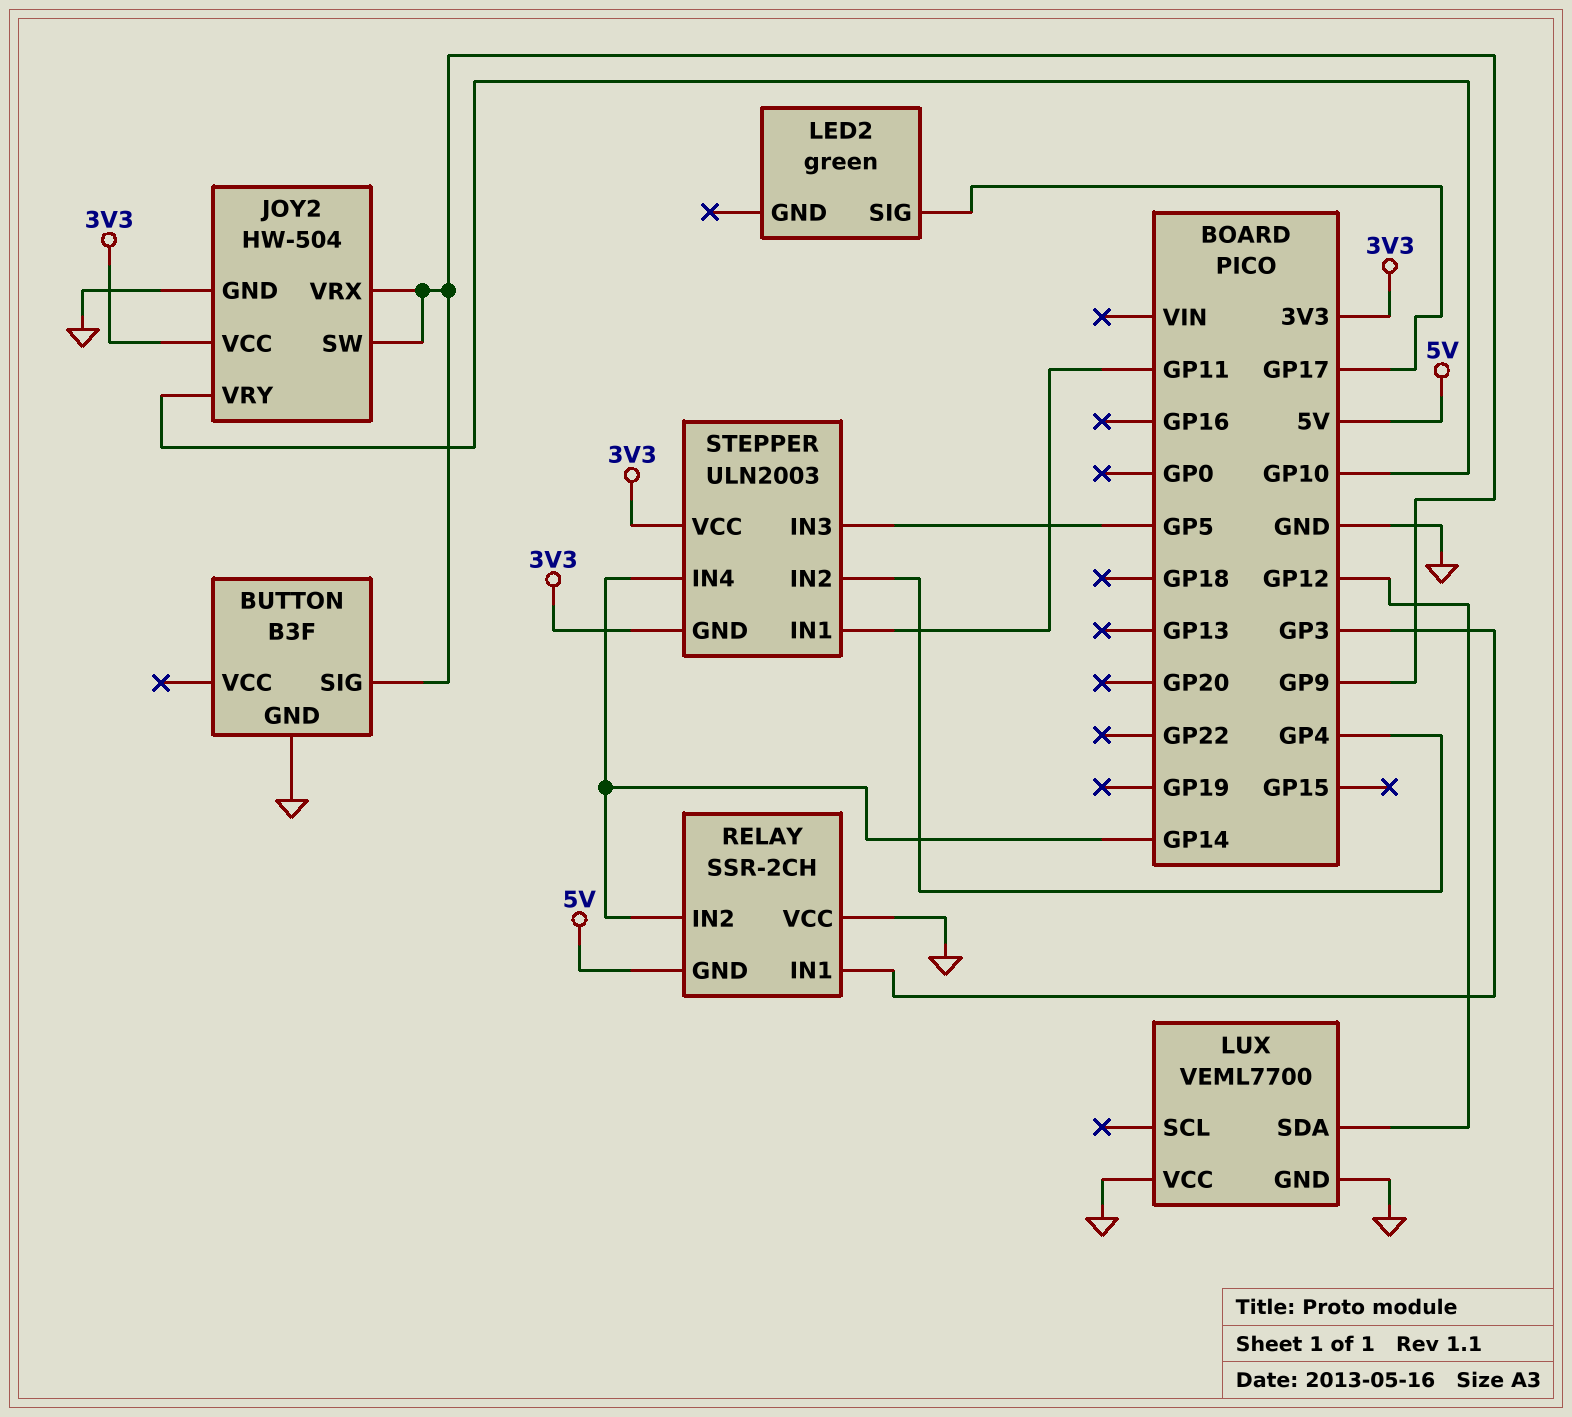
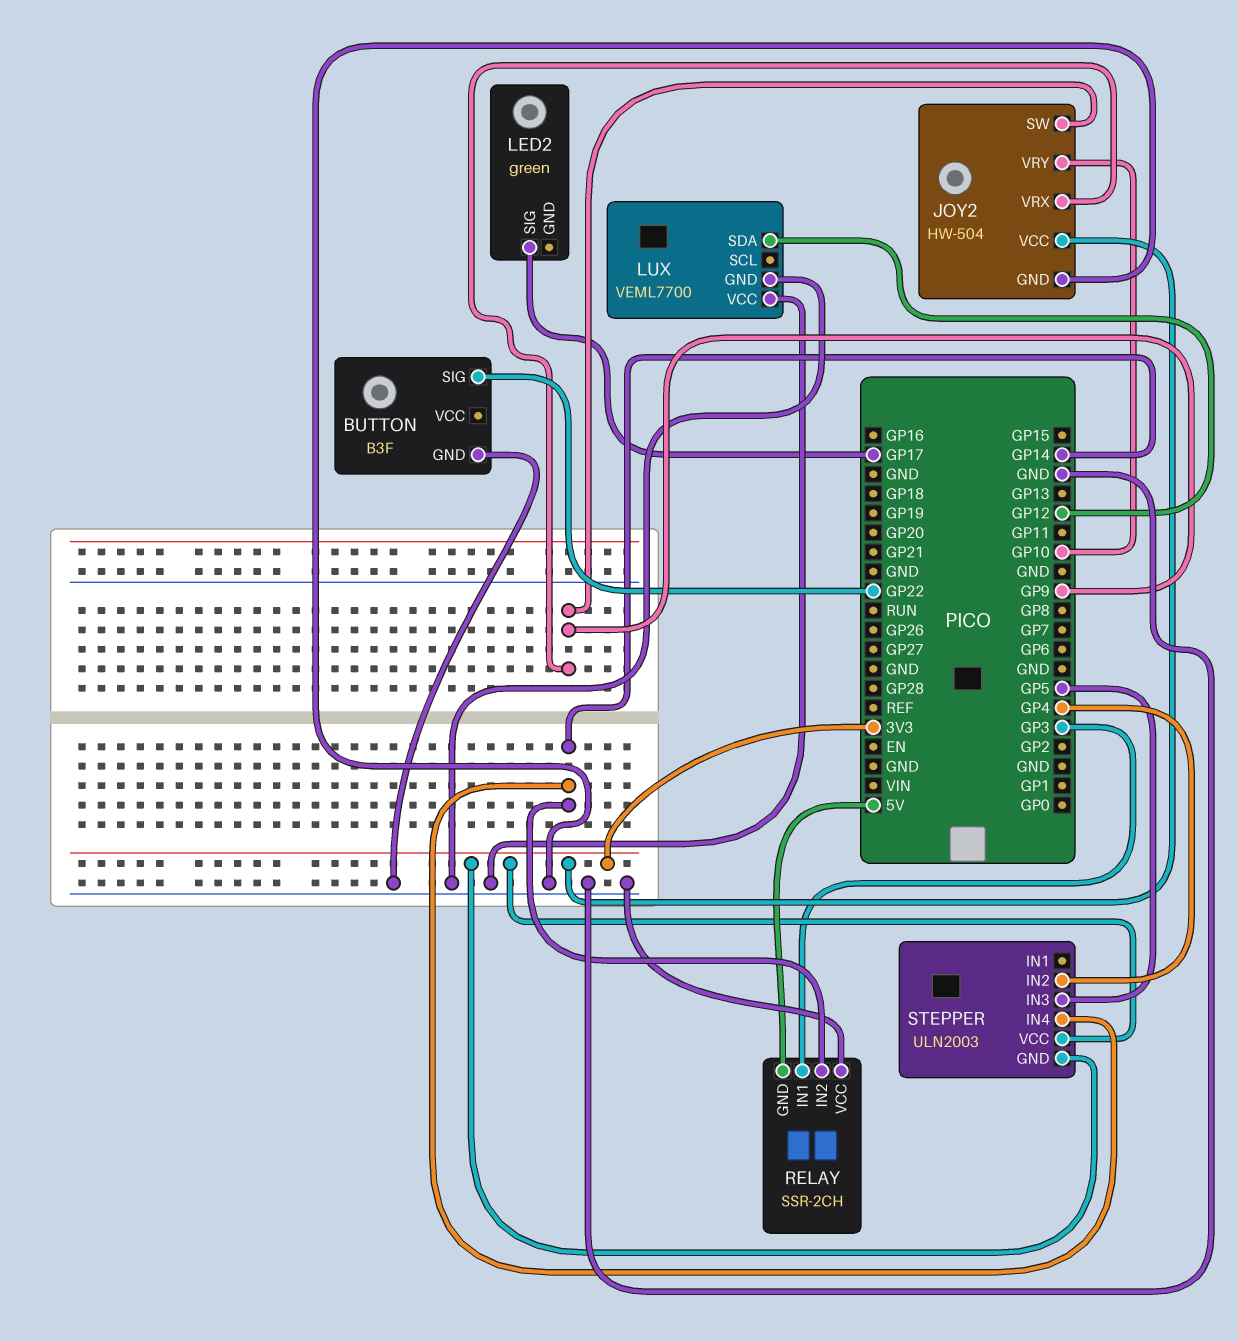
BUTTON pin SIG: GP9 -> GP22
STEPPER pin IN1: GP11 -> none

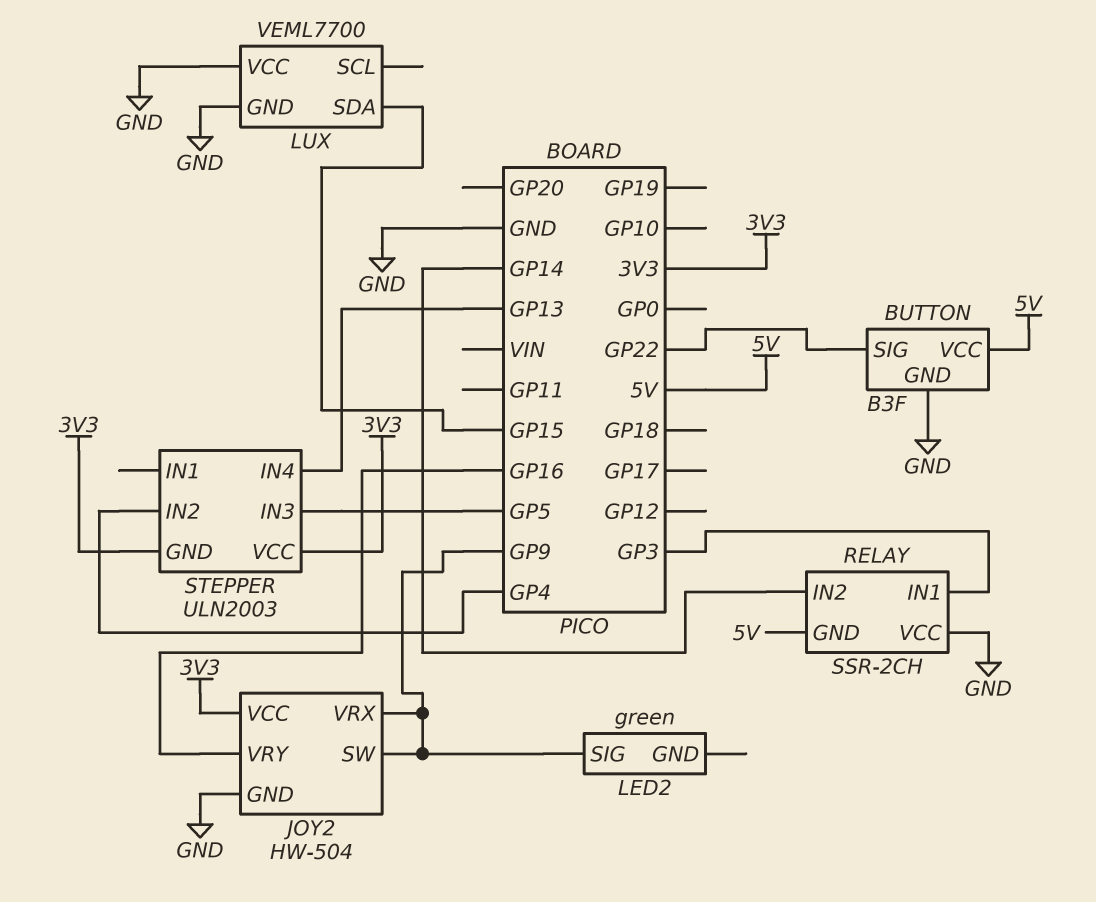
BUTTON pin VCC: none -> 5V
JOY2 pin VRY: GP10 -> GP16
LED2 pin SIG: GP17 -> GP9
LUX pin SDA: GP12 -> GP15
STEPPER pin IN4: GP14 -> GP13

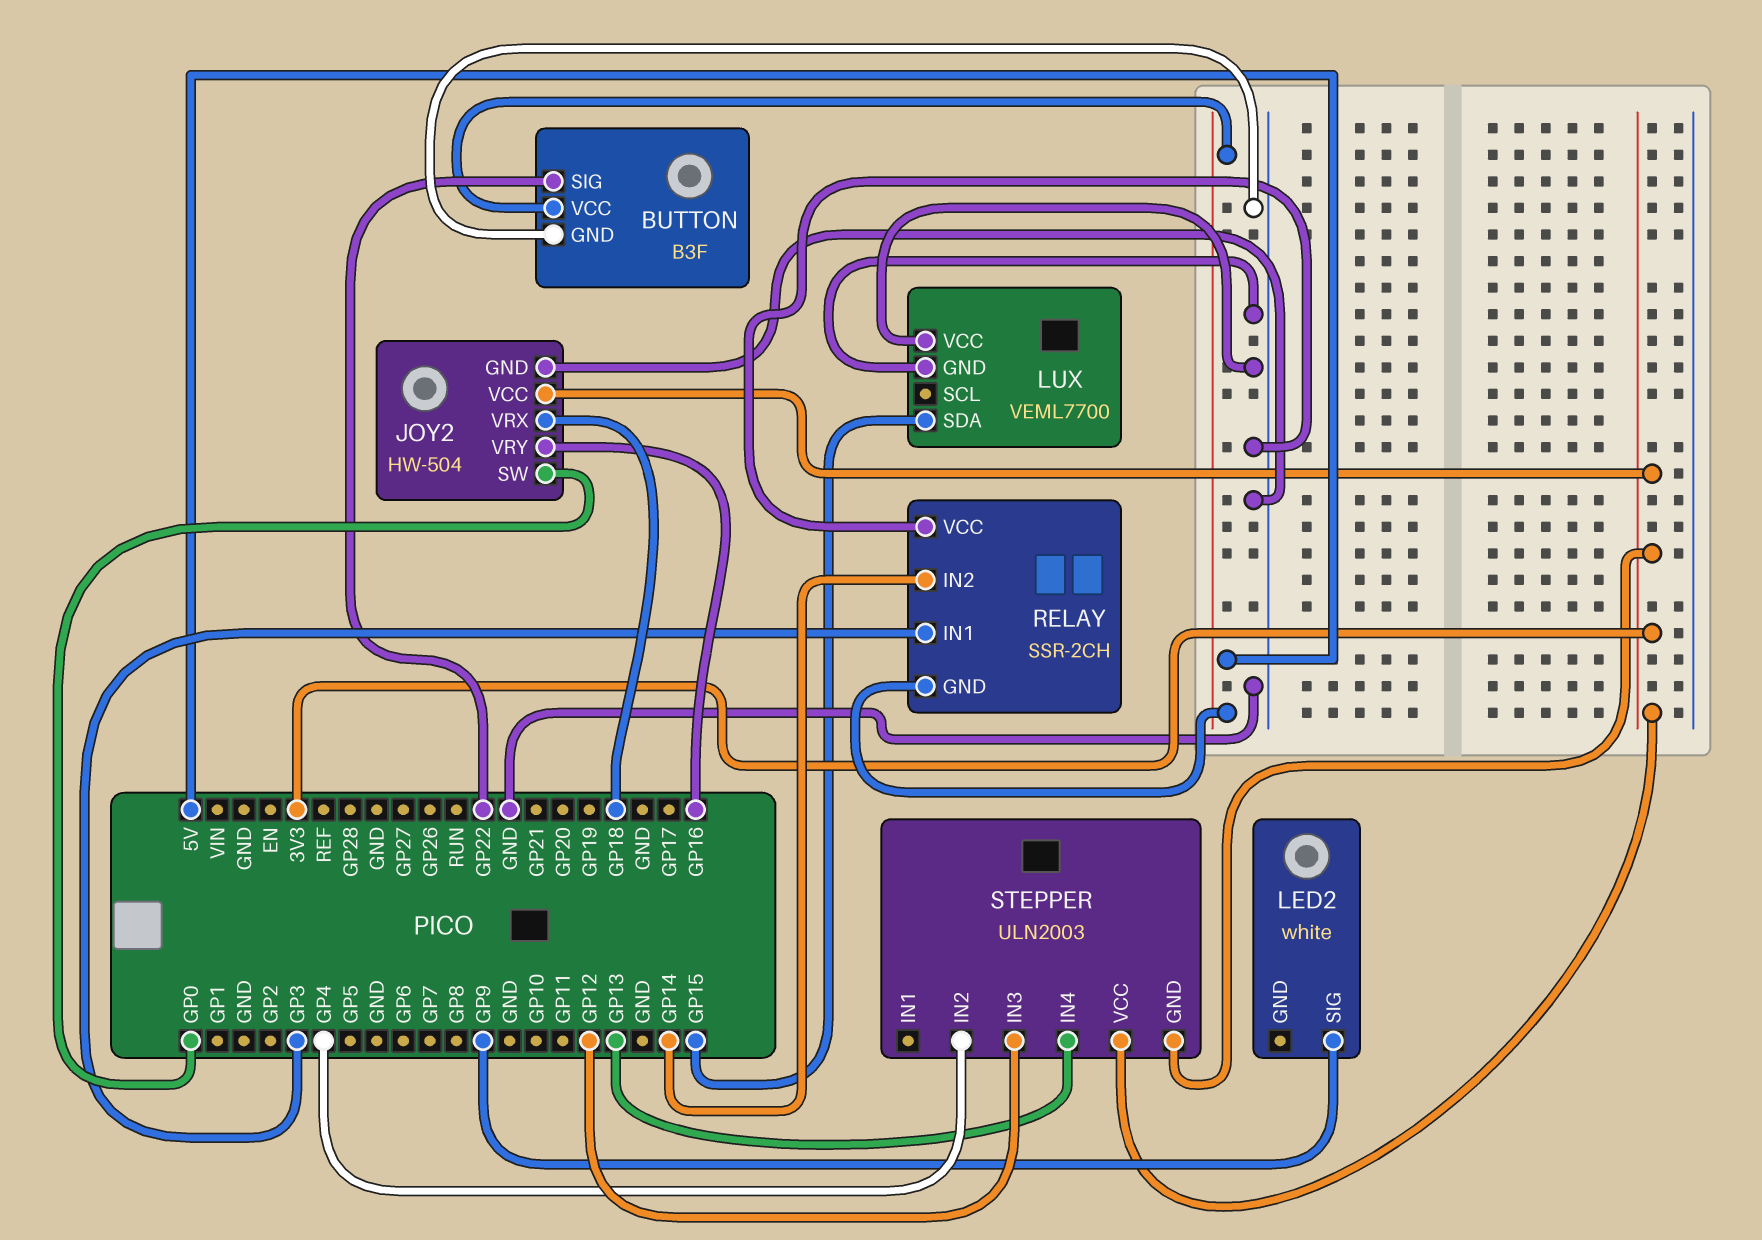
JOY2 pin SW: GP9 -> GP0
JOY2 pin VRX: GP9 -> GP18
LED2: green -> white
STEPPER pin IN3: GP5 -> GP12

